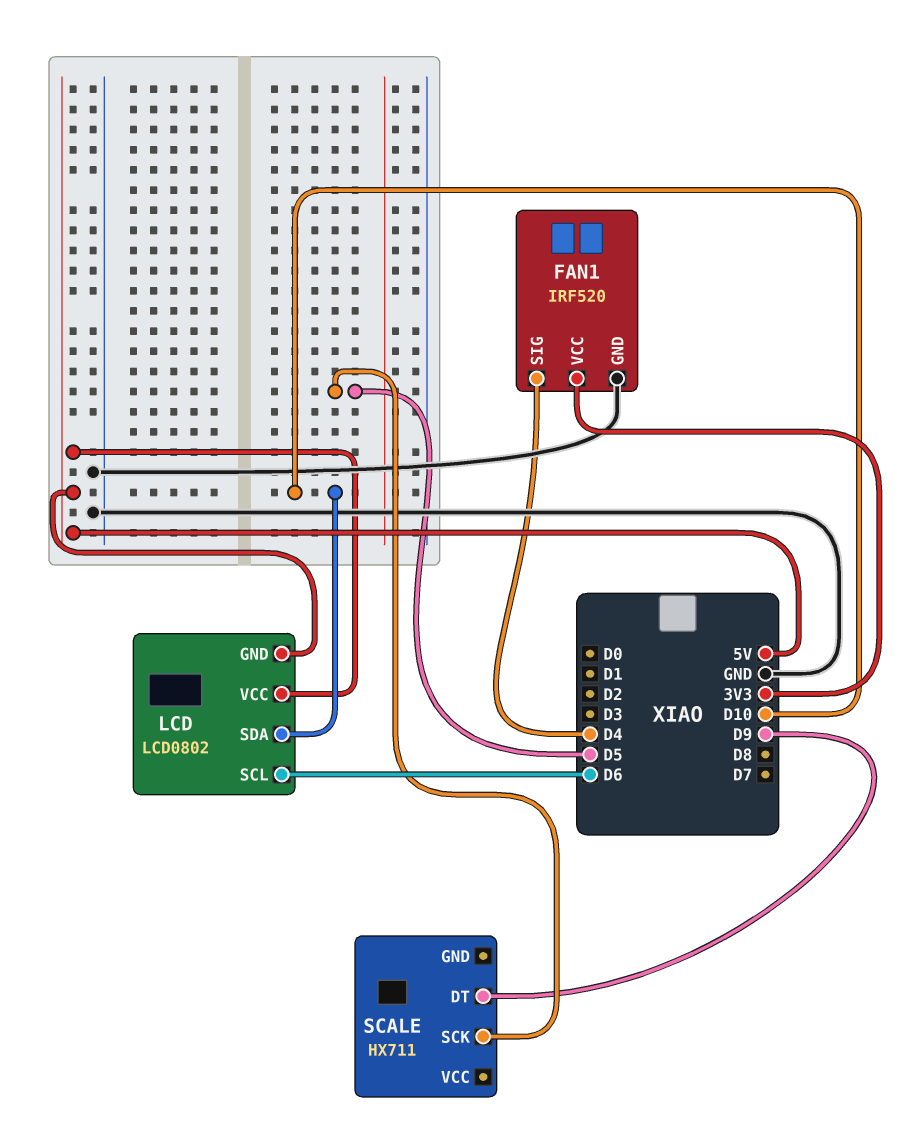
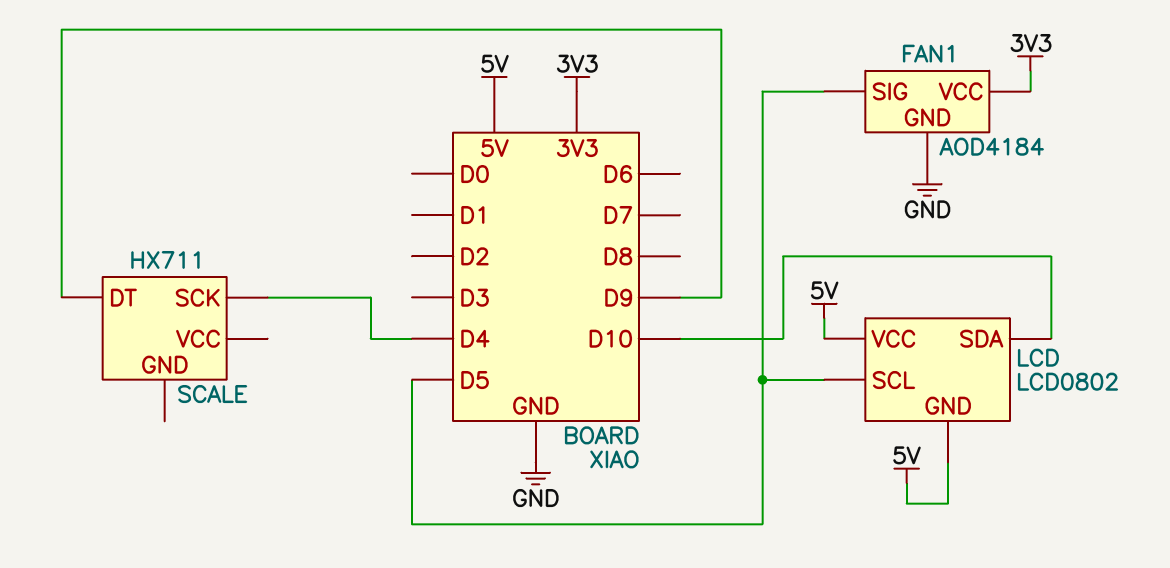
FAN1: IRF520 -> AOD4184
FAN1 pin SIG: D4 -> D5
LCD pin SCL: D6 -> D5
SCALE pin SCK: D5 -> D4

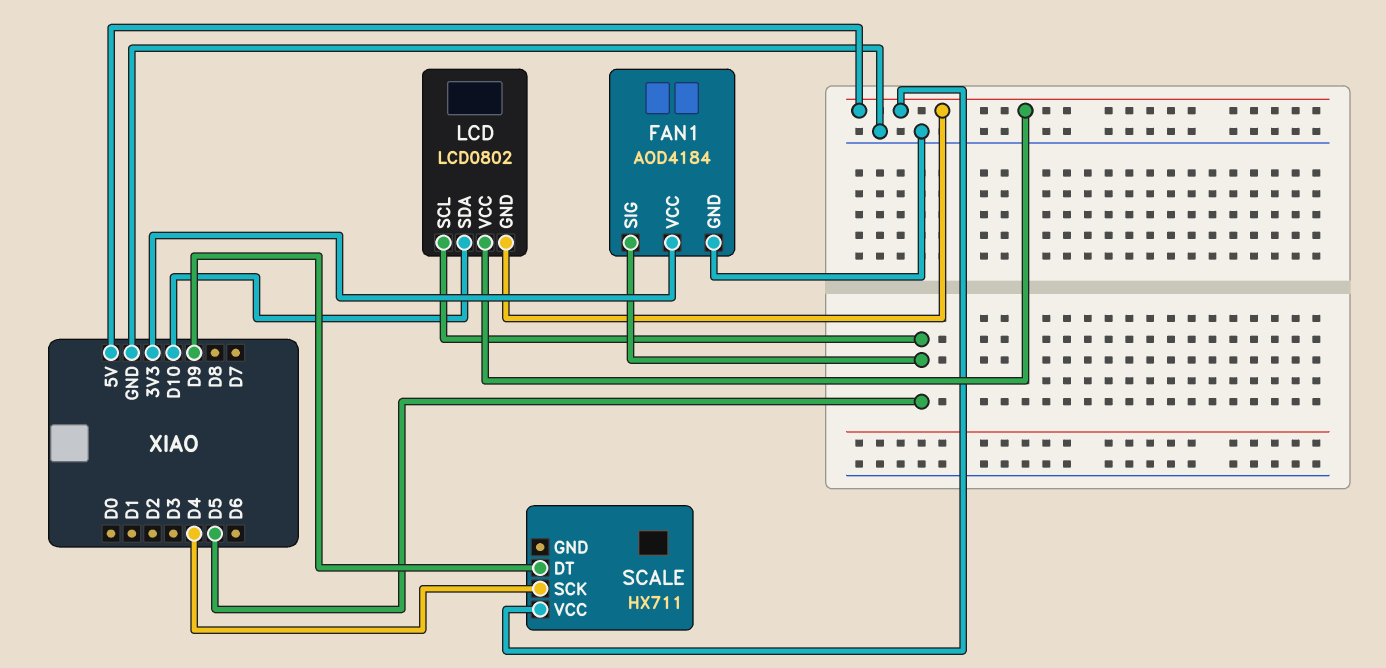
SCALE pin VCC: none -> 5V

